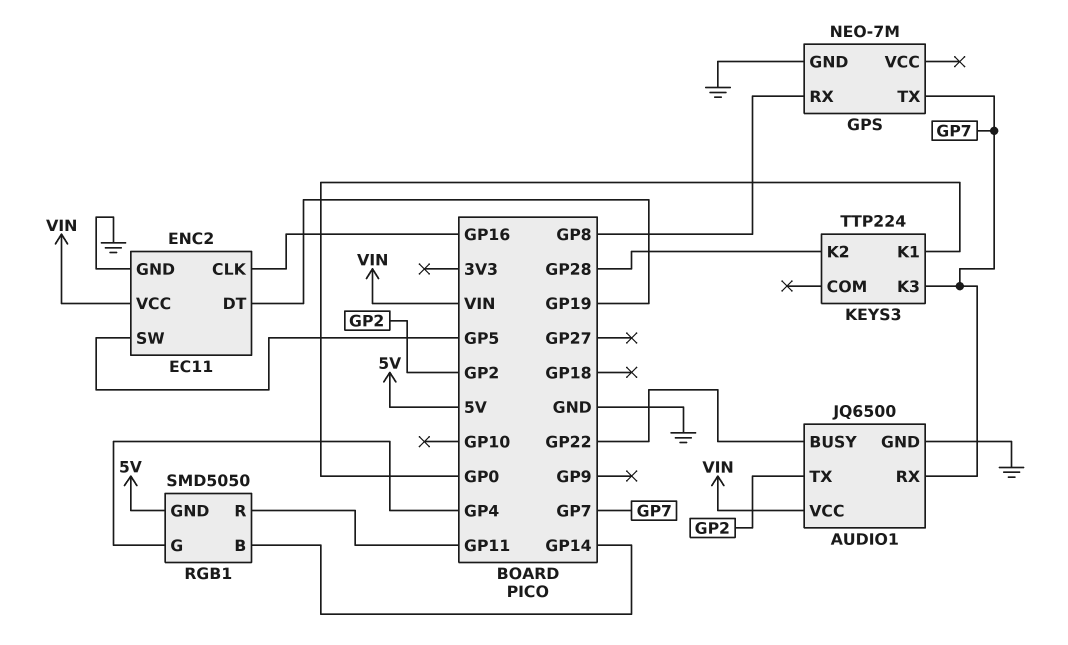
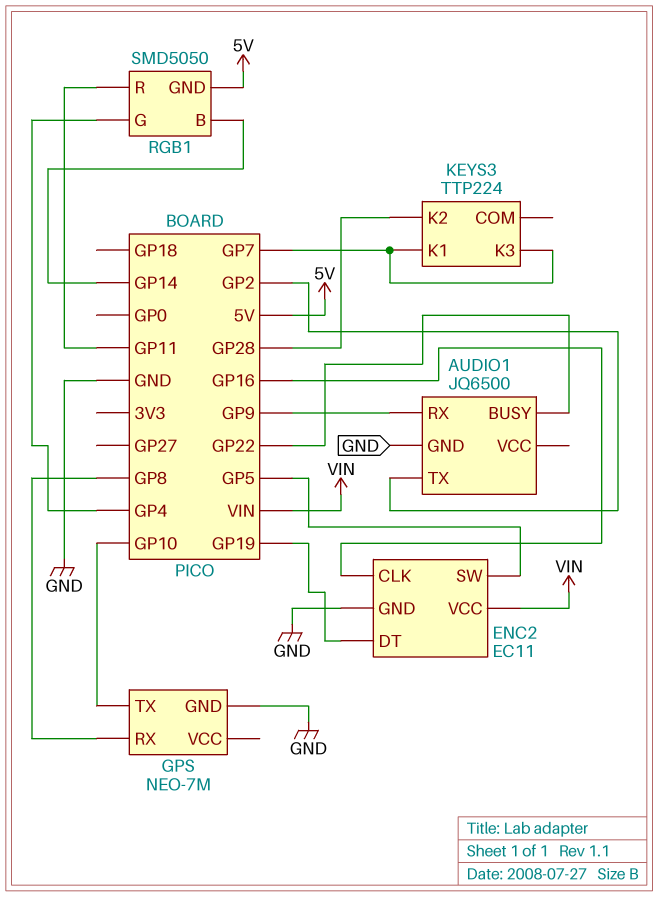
AUDIO1 pin RX: GP7 -> GP9
AUDIO1 pin VCC: VIN -> none
GPS pin TX: GP7 -> GP10
KEYS3 pin K1: GP0 -> GP7

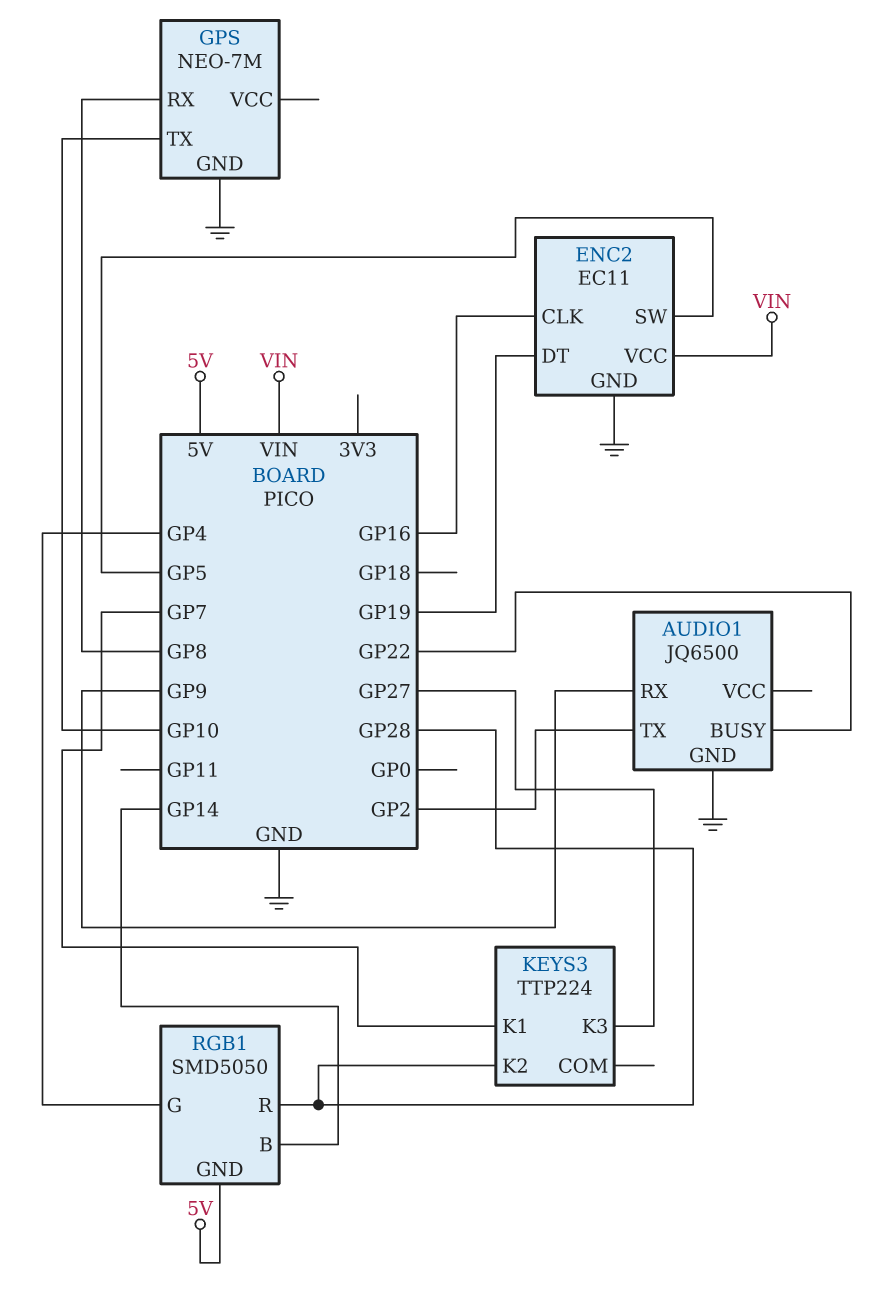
KEYS3 pin K3: GP7 -> GP27
RGB1 pin R: GP11 -> GP28

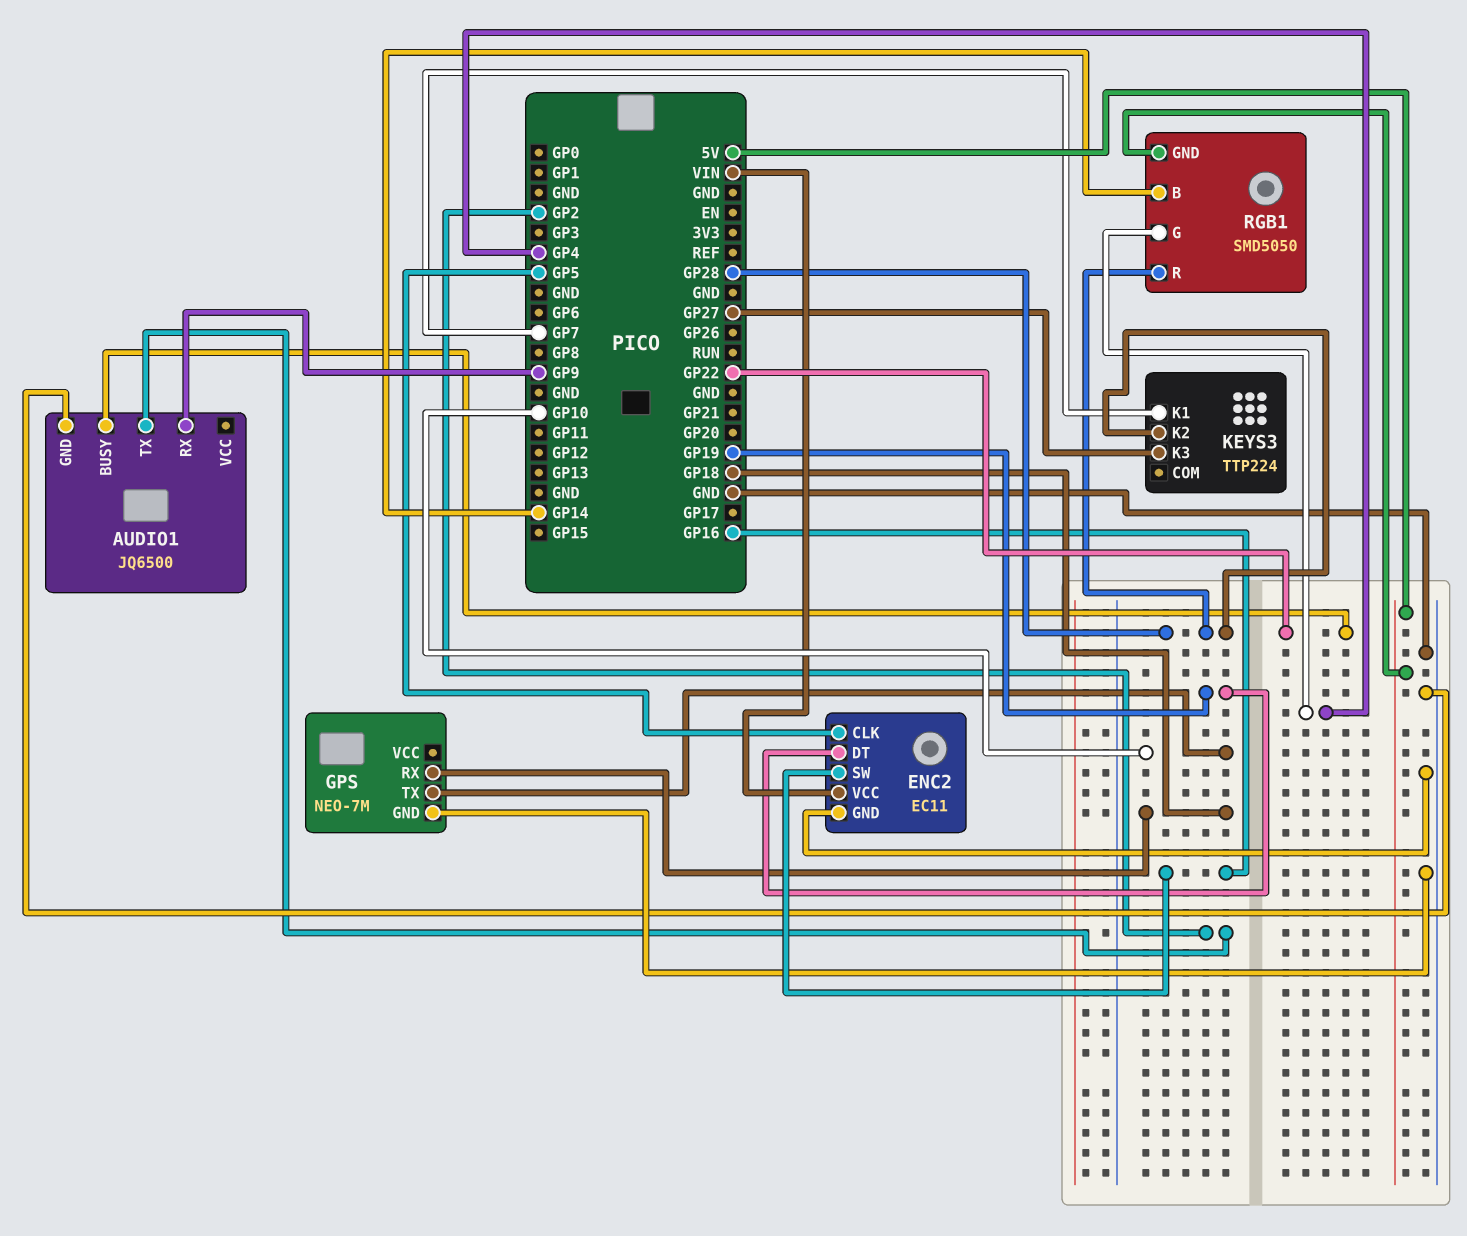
ENC2 pin CLK: GP16 -> GP5
ENC2 pin SW: GP5 -> GP16
GPS pin RX: GP8 -> GP18

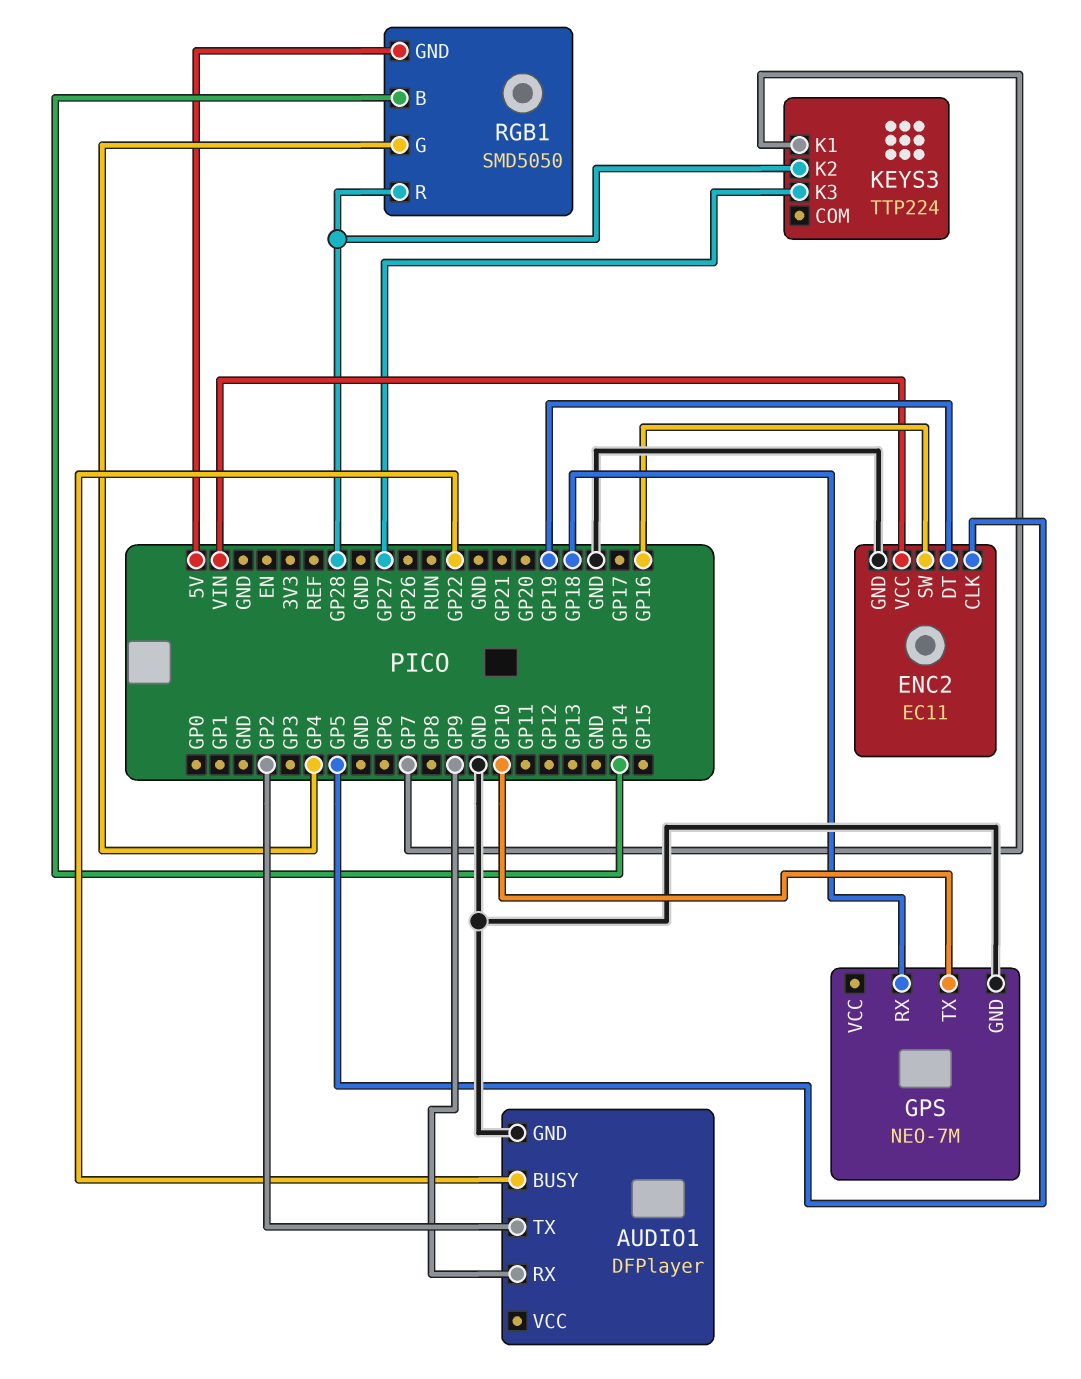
AUDIO1: JQ6500 -> DFPlayer

